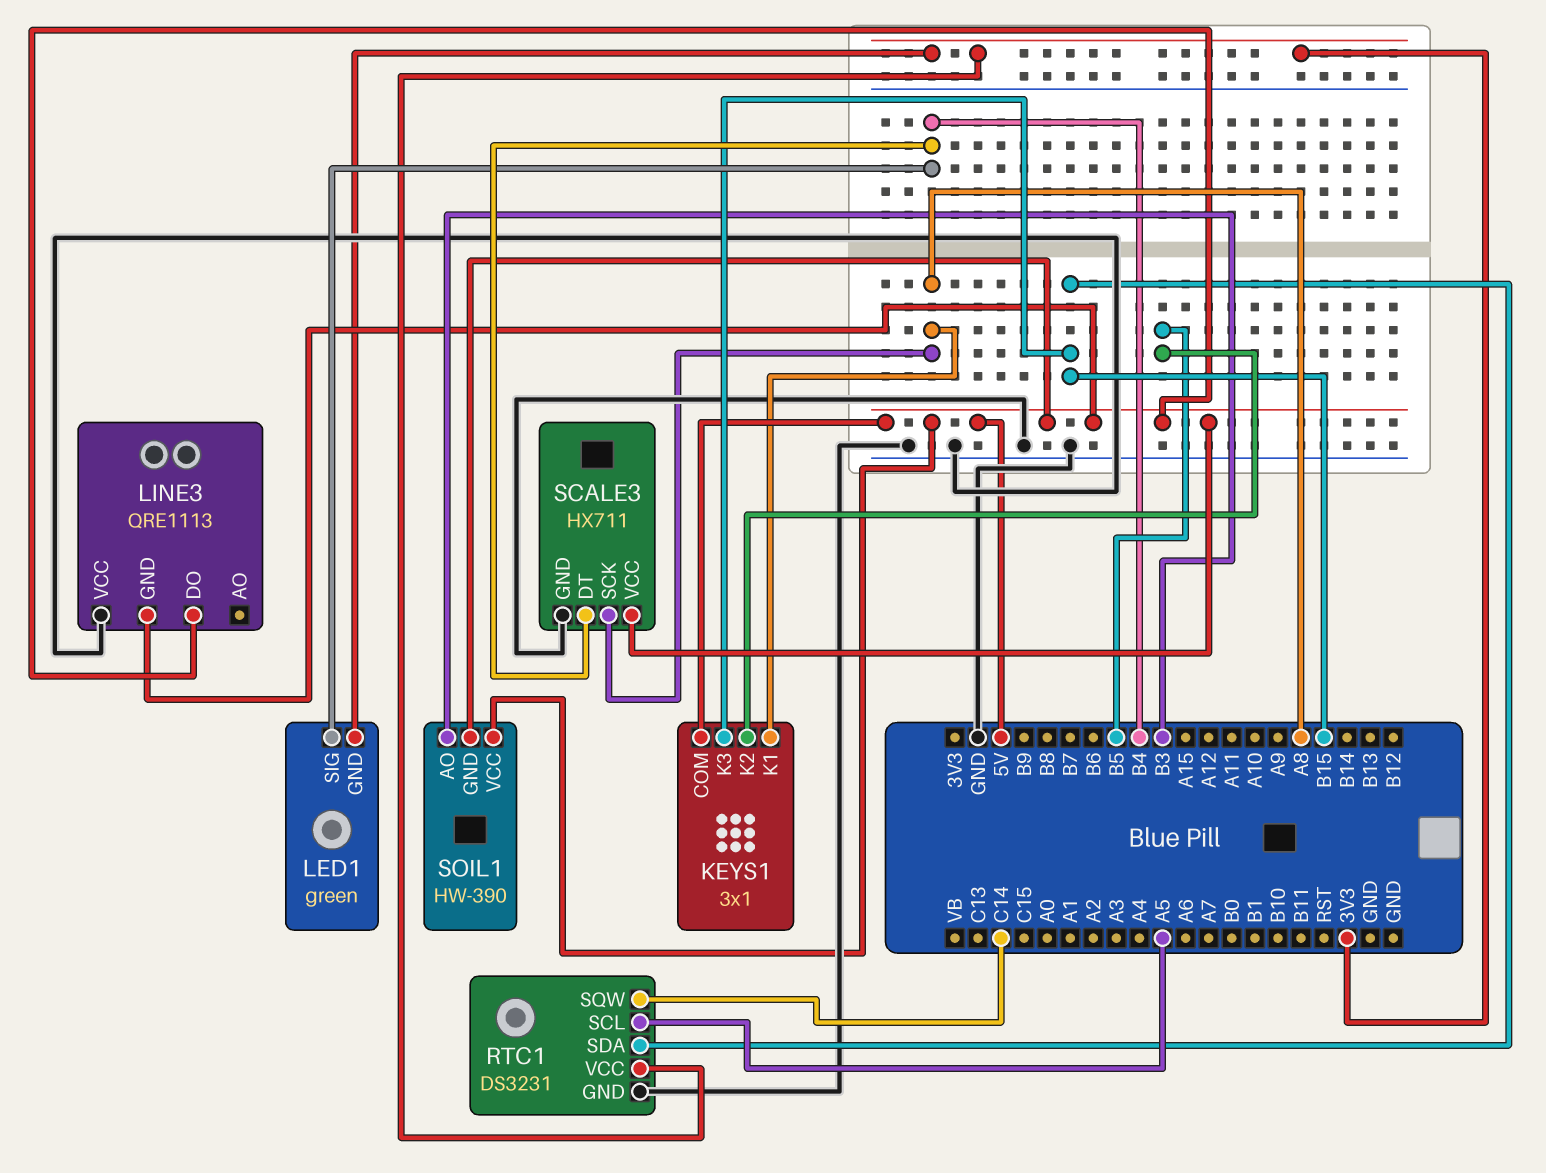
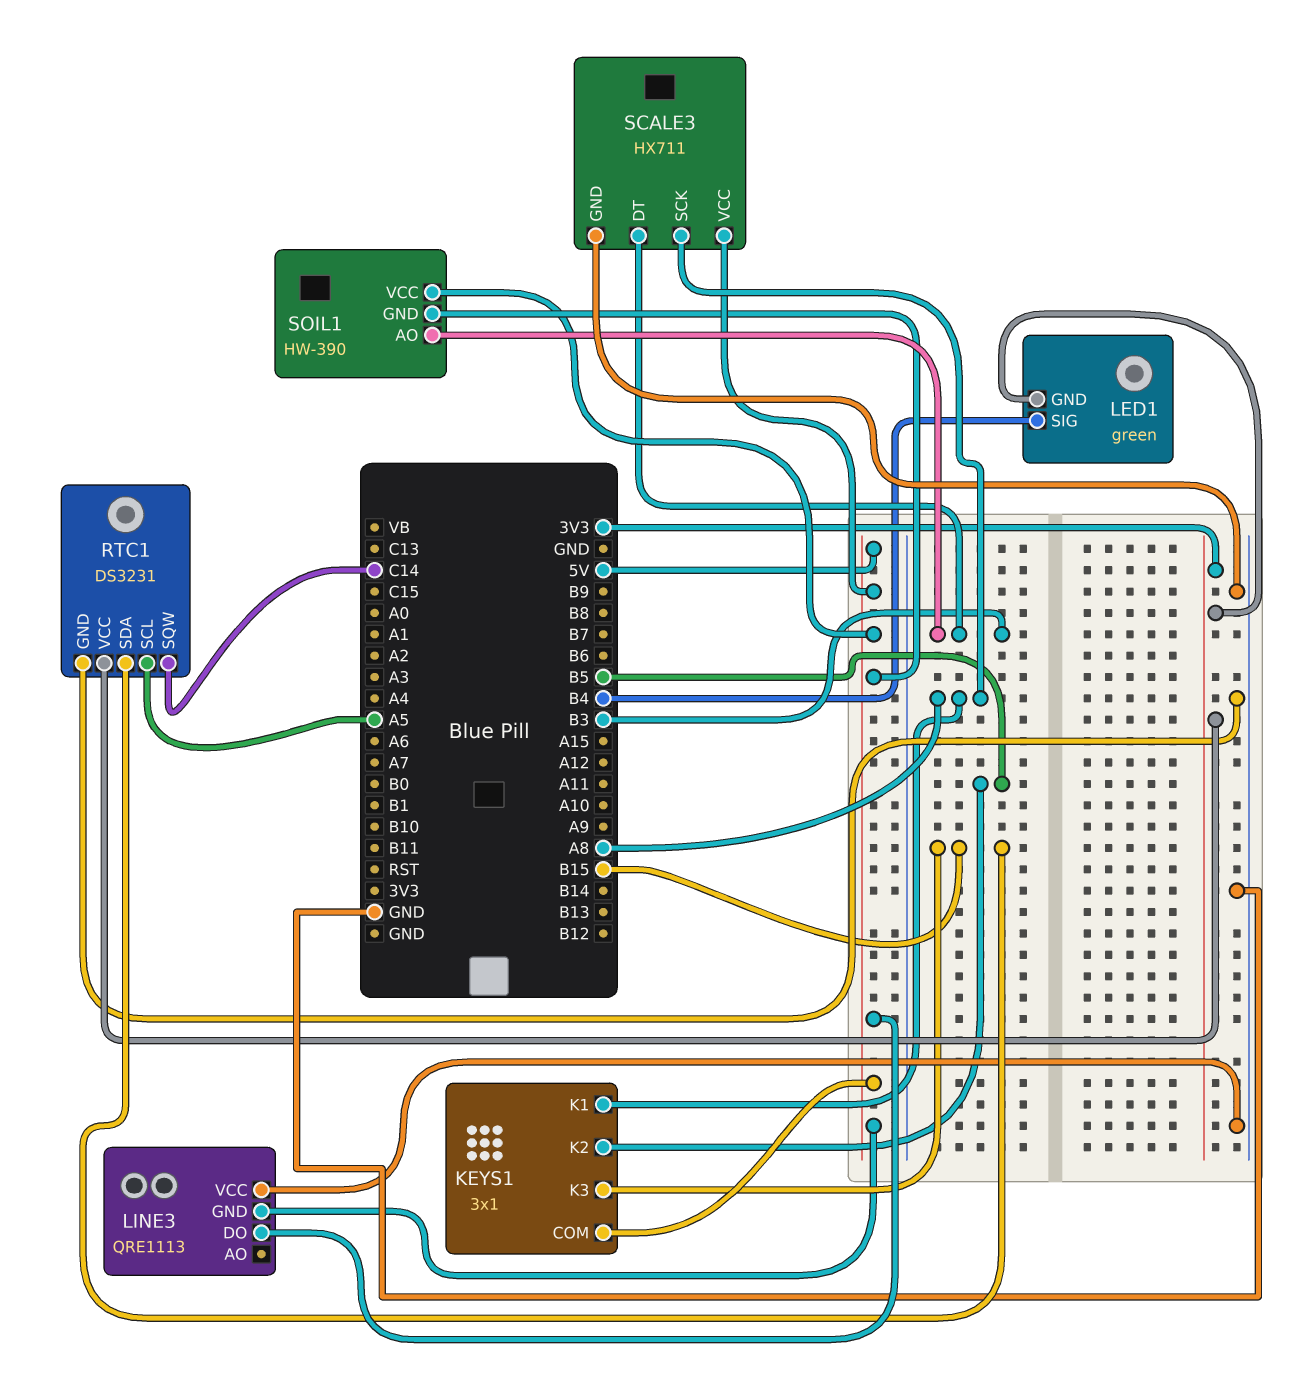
SCALE3 pin DT: B4 -> B3

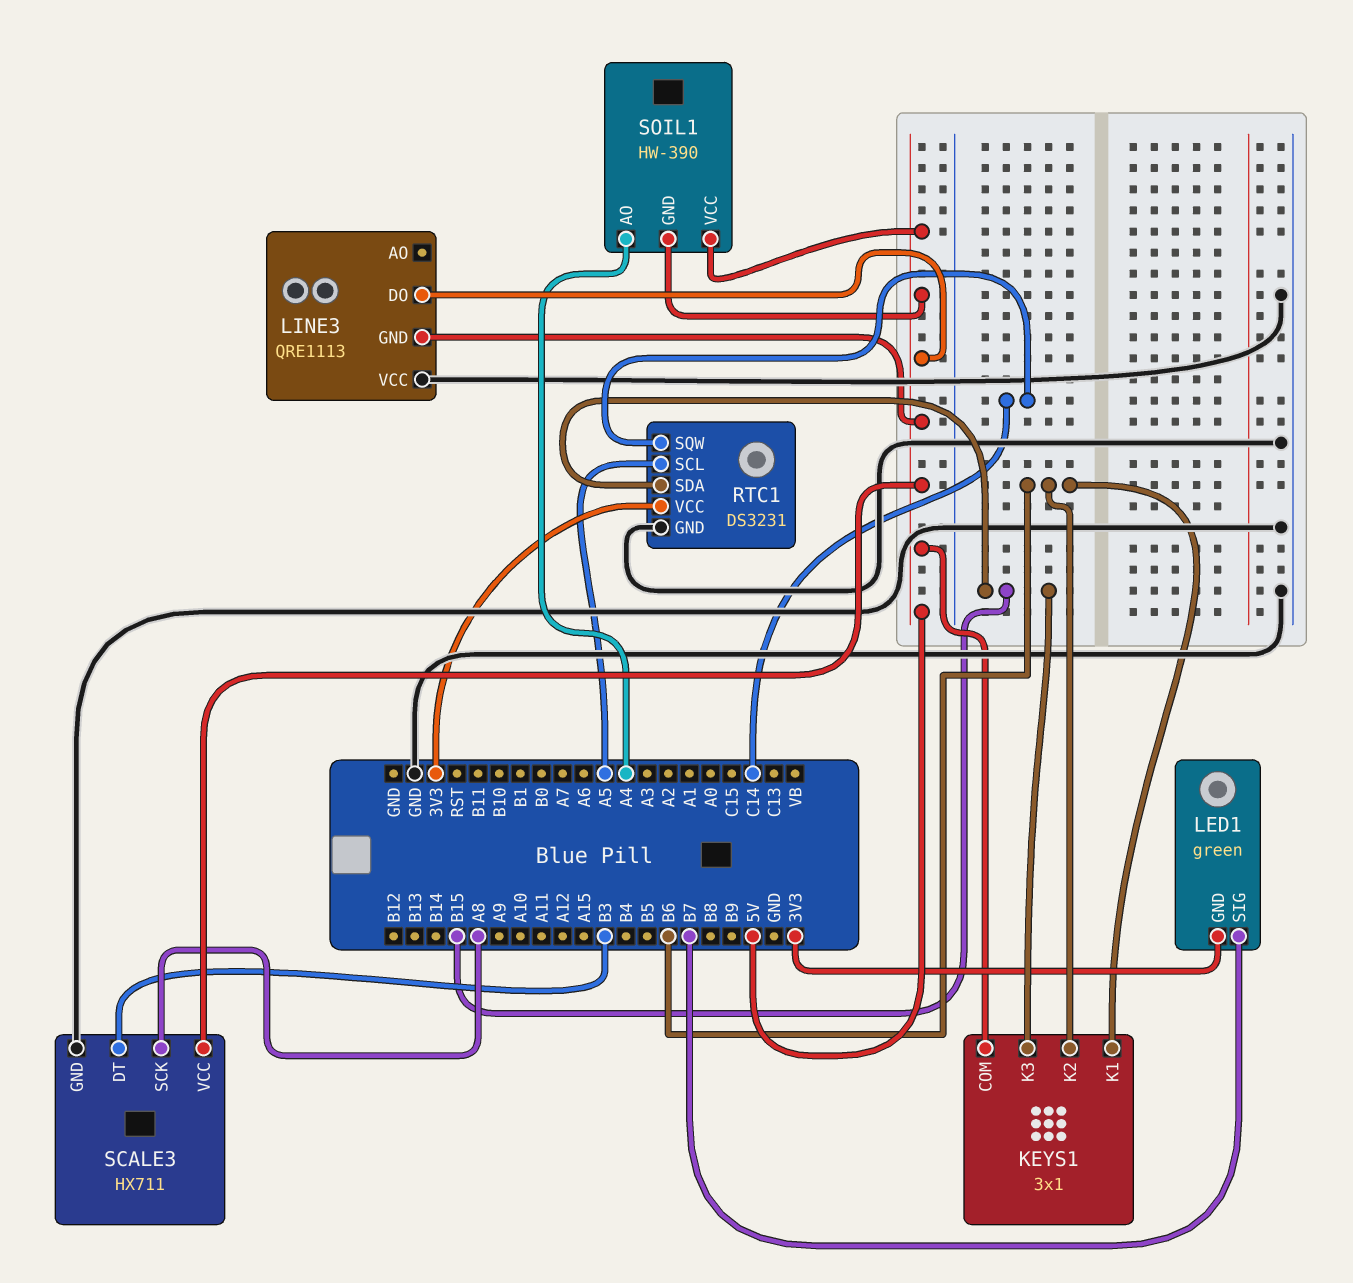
KEYS1 pin K1: A8 -> B6
KEYS1 pin K2: B5 -> B6
LED1 pin SIG: B4 -> B7
SOIL1 pin AO: B3 -> A4

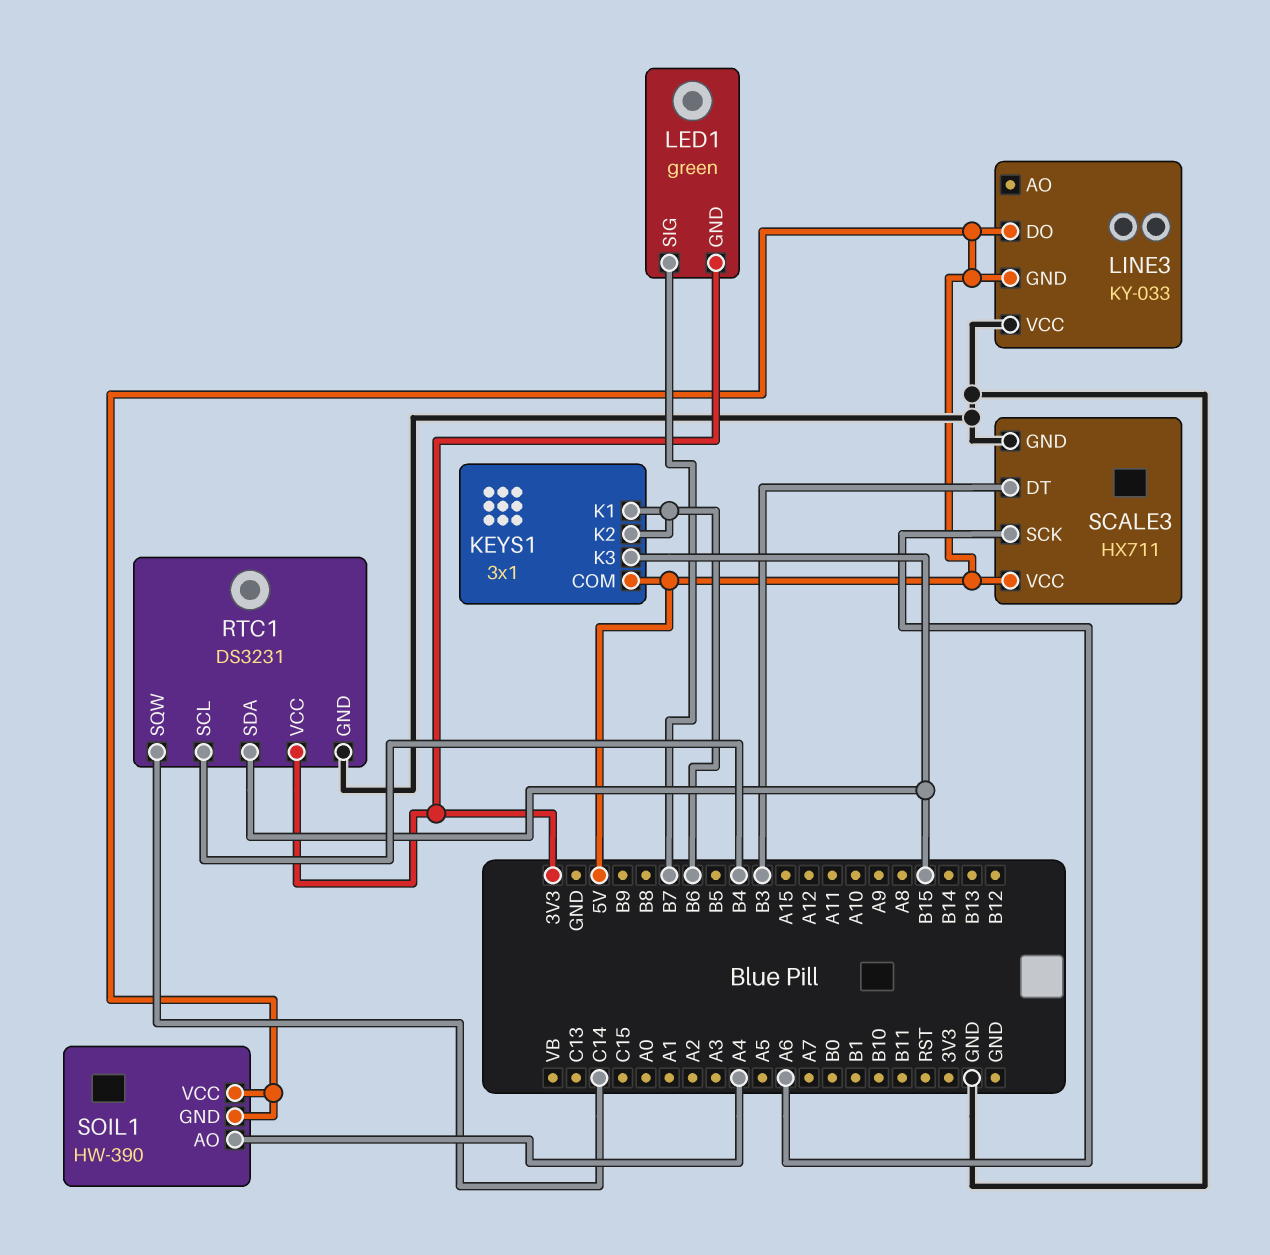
LINE3: QRE1113 -> KY-033
RTC1 pin SCL: A5 -> B4
SCALE3 pin SCK: A8 -> A6

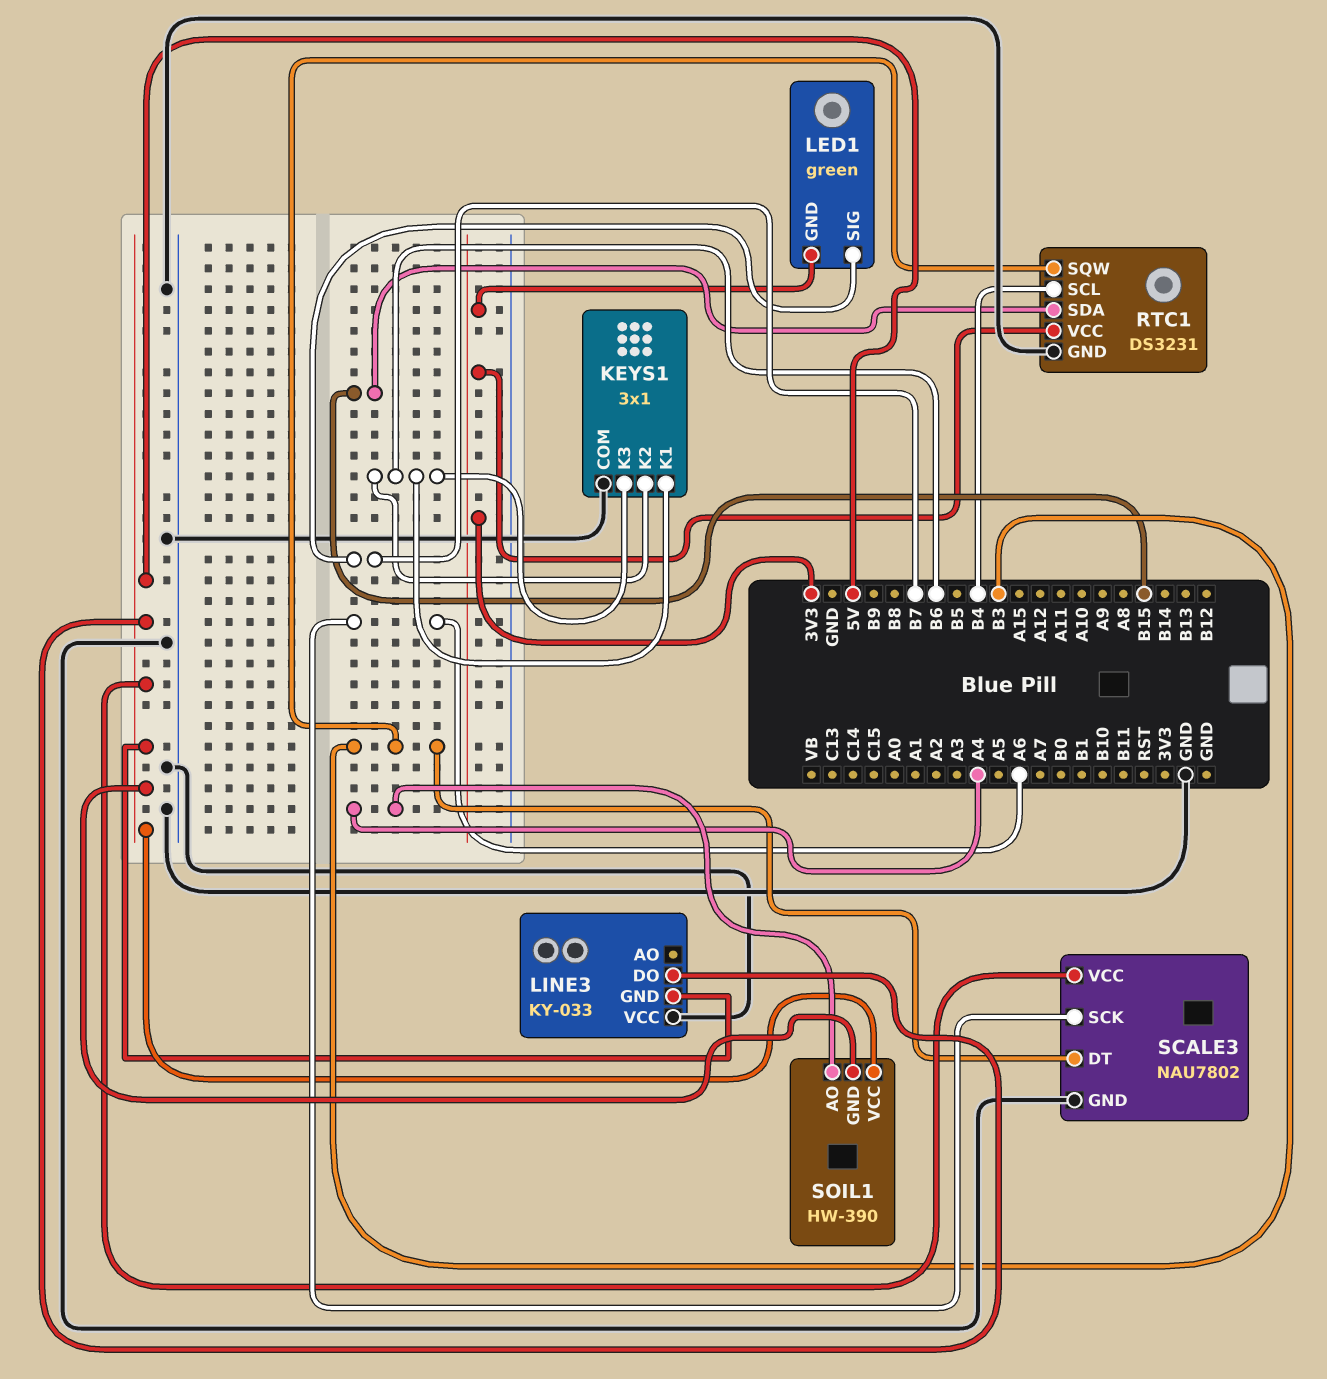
KEYS1 pin COM: 5V -> GND
KEYS1 pin K3: B15 -> B6
RTC1 pin SQW: C14 -> B3
SCALE3: HX711 -> NAU7802

